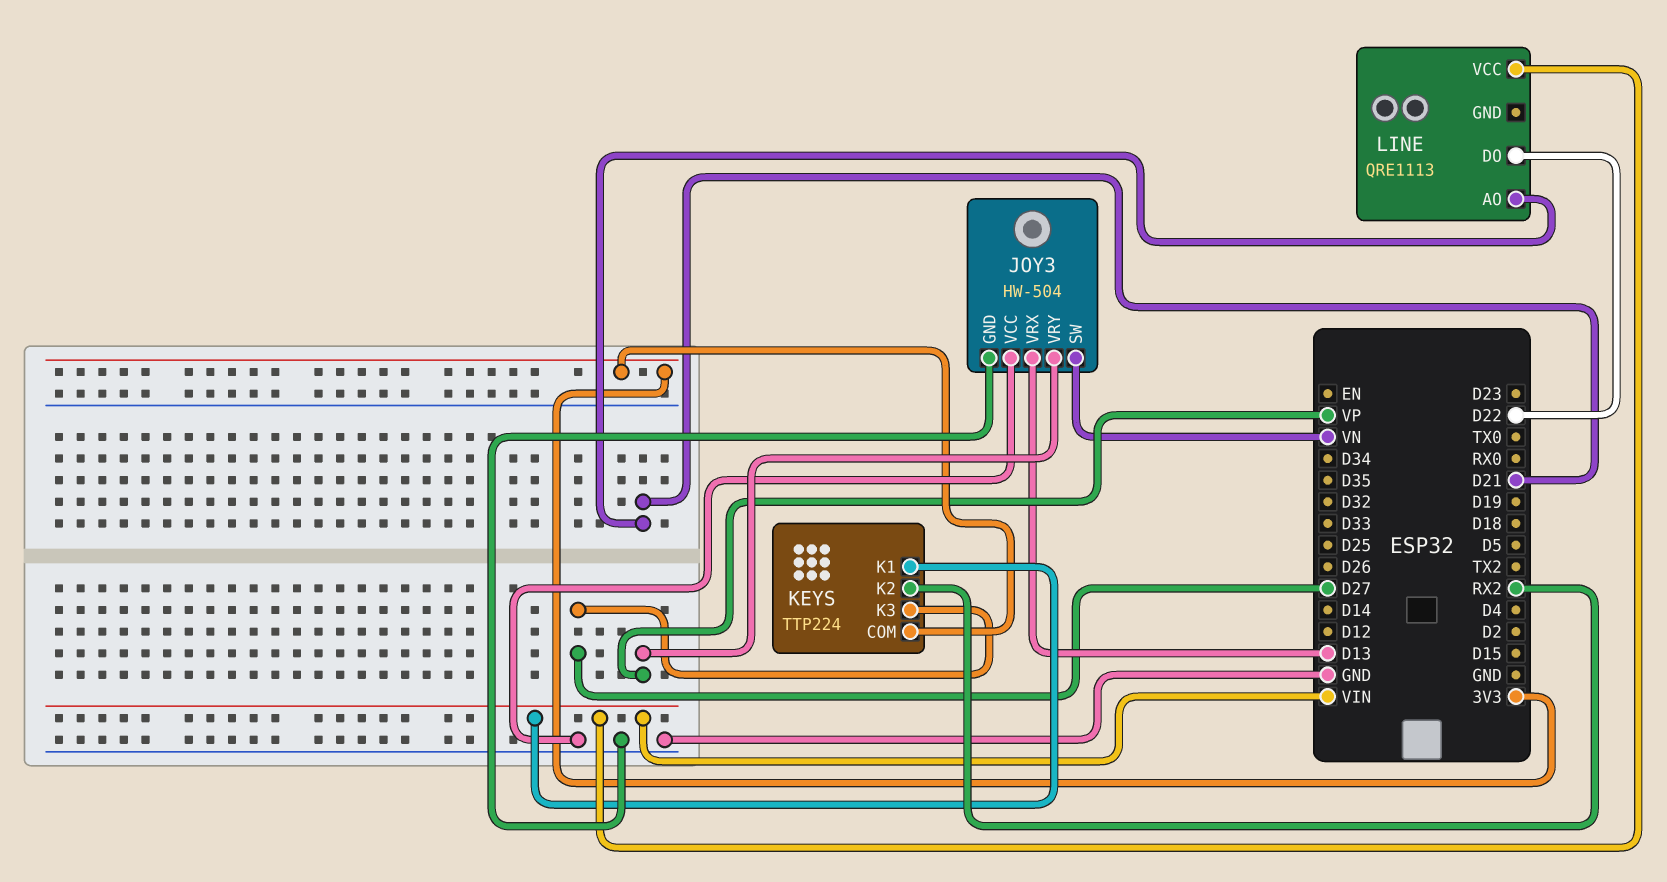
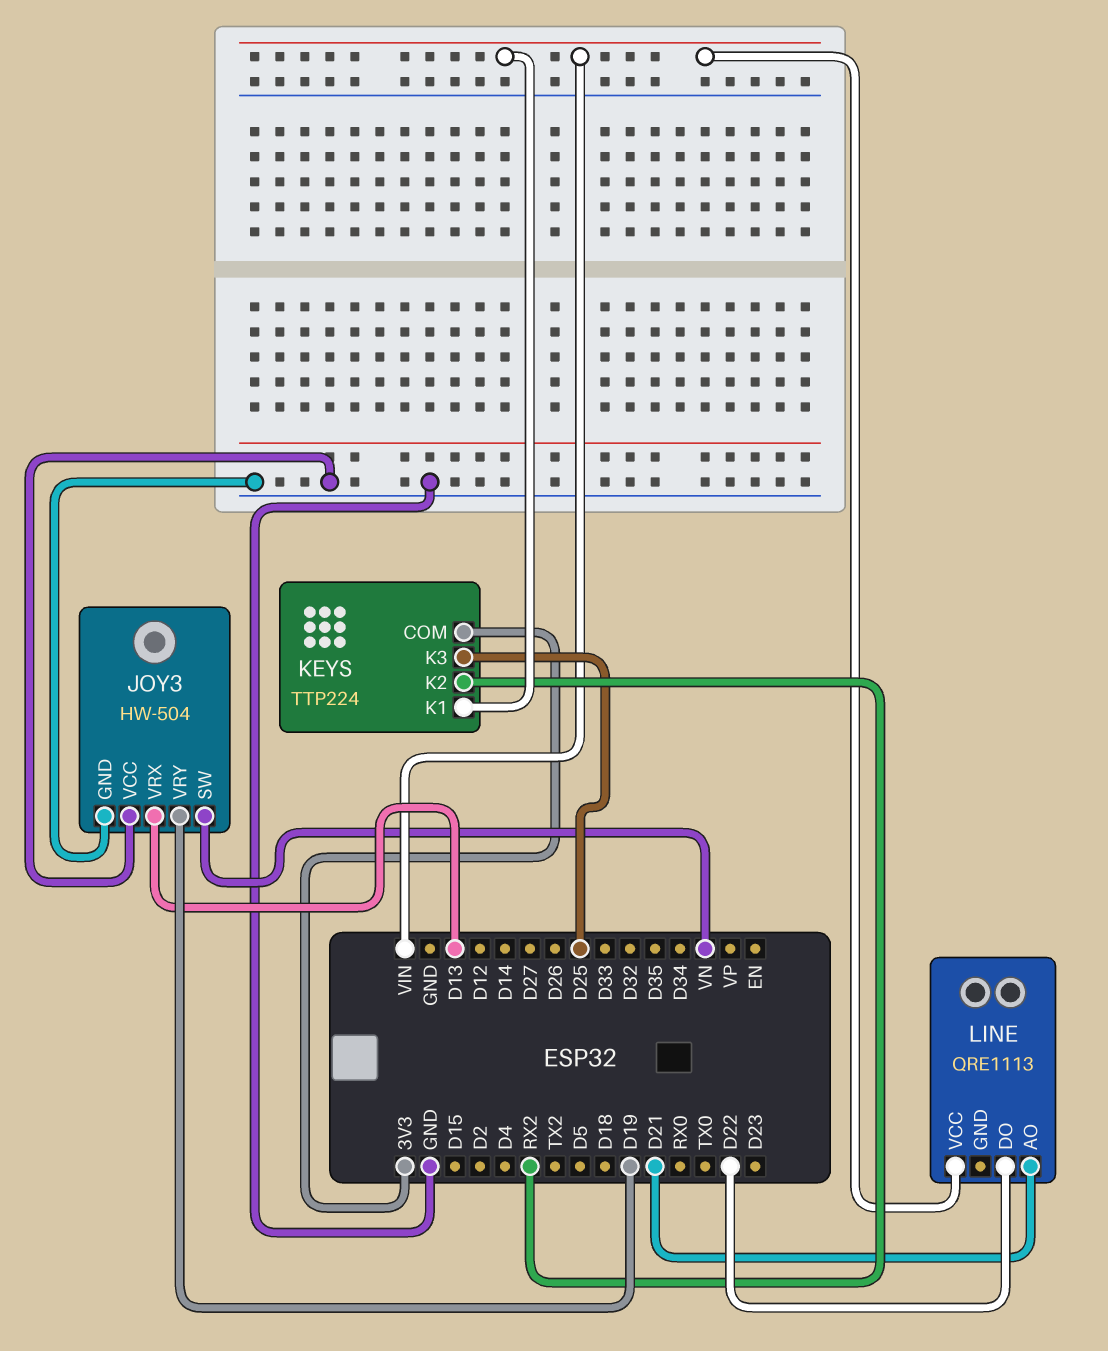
JOY3 pin VRY: VP -> D19
KEYS pin K3: D27 -> D25

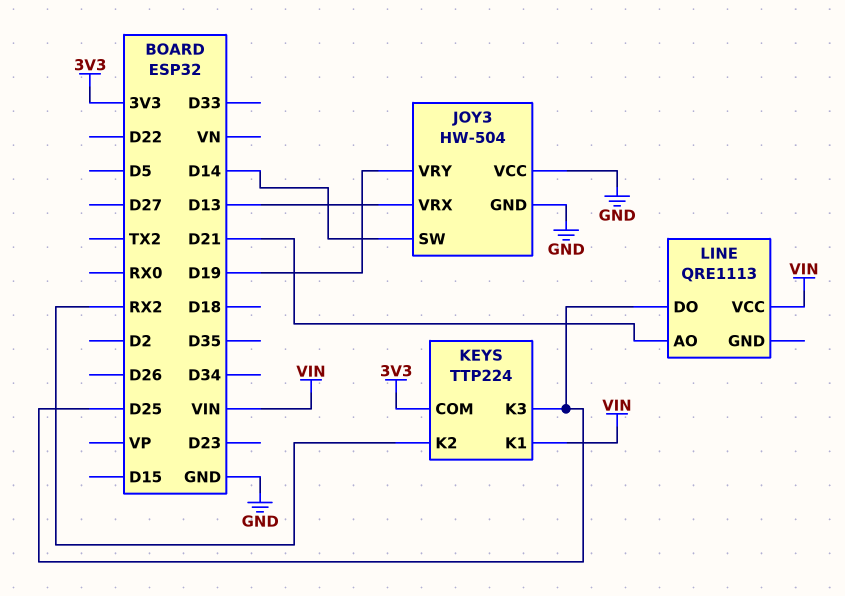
JOY3 pin SW: VN -> D14
LINE pin DO: D22 -> D25

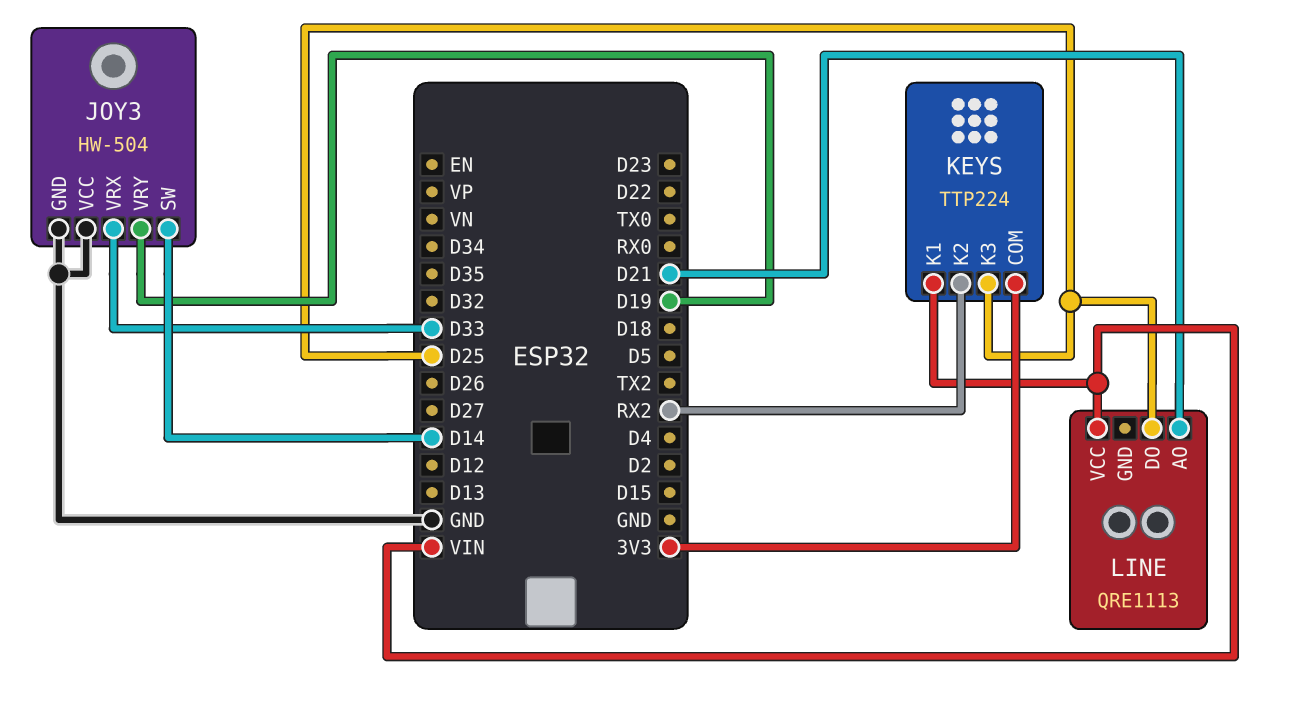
JOY3 pin VRX: D13 -> D33

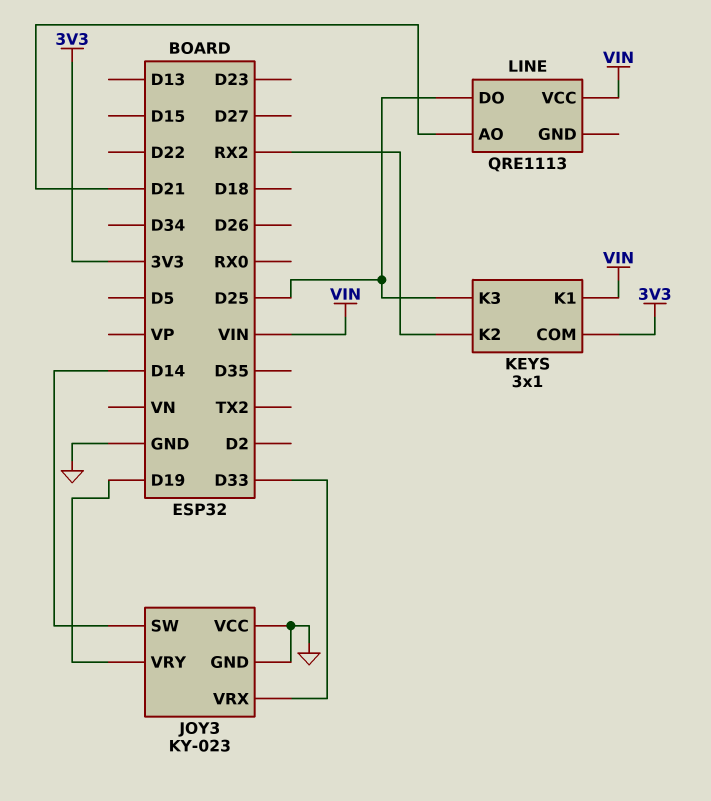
JOY3: HW-504 -> KY-023
KEYS: TTP224 -> 3x1

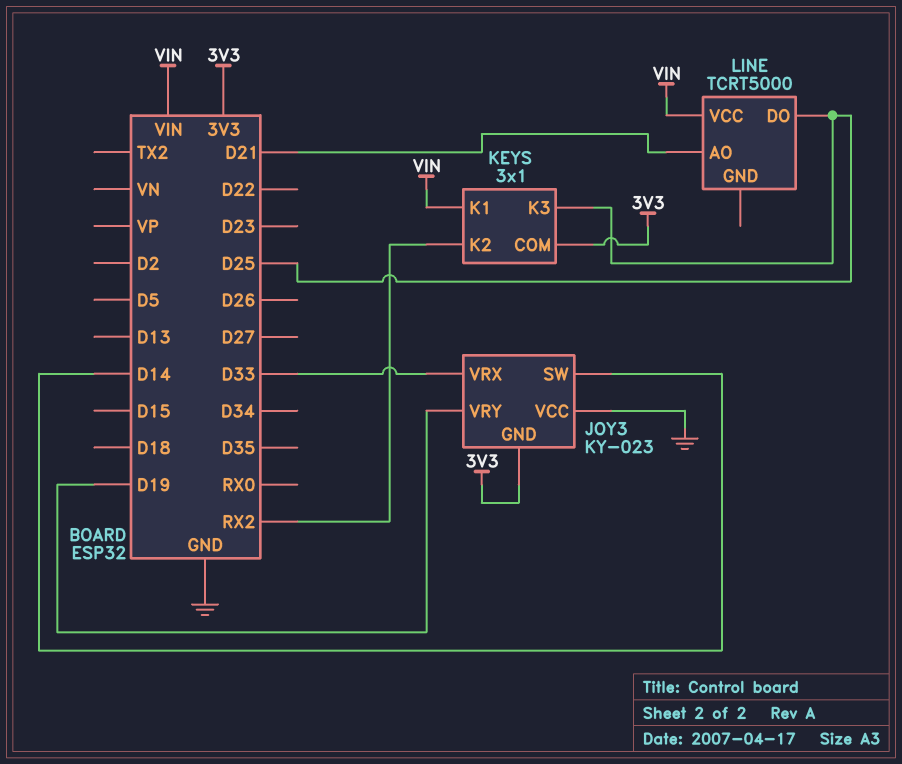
JOY3 pin GND: GND -> 3V3
LINE: QRE1113 -> TCRT5000

